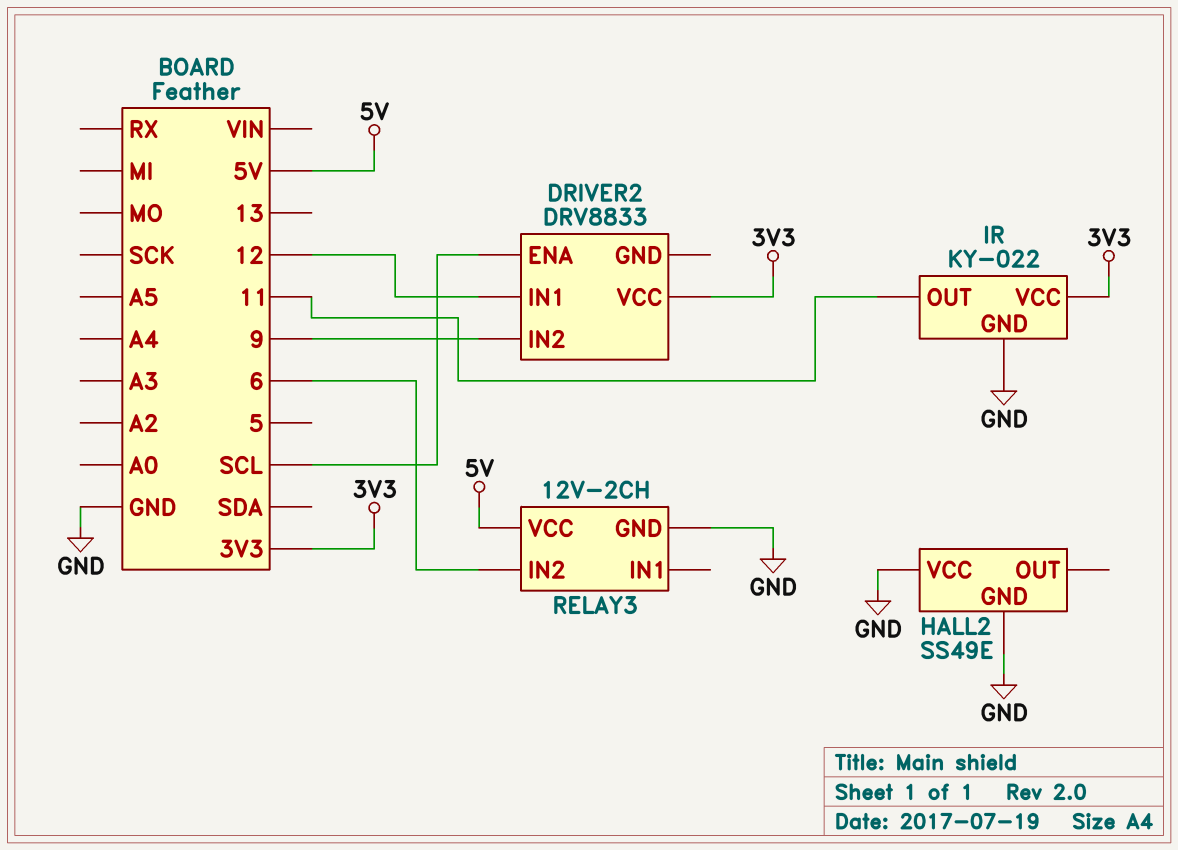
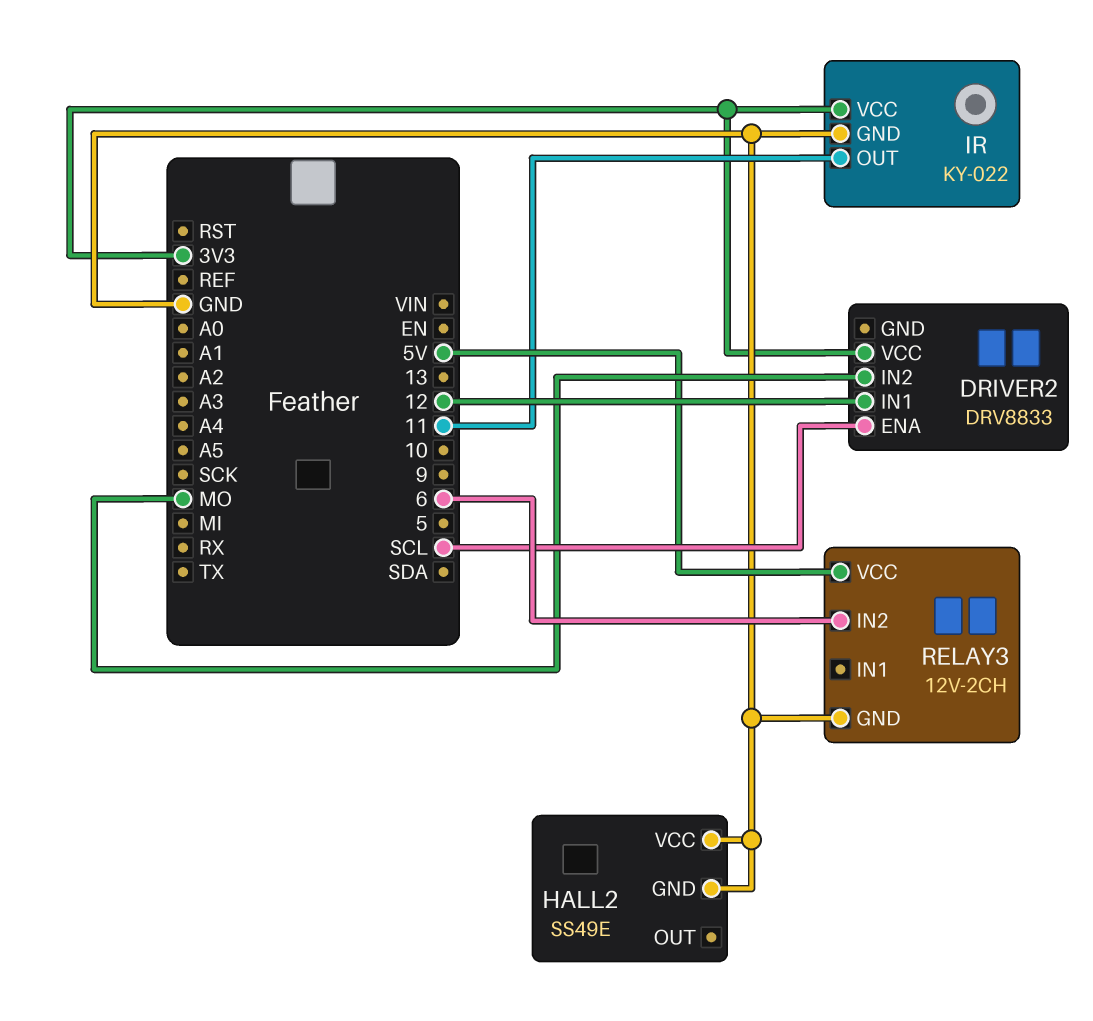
DRIVER2 pin IN2: 9 -> MO

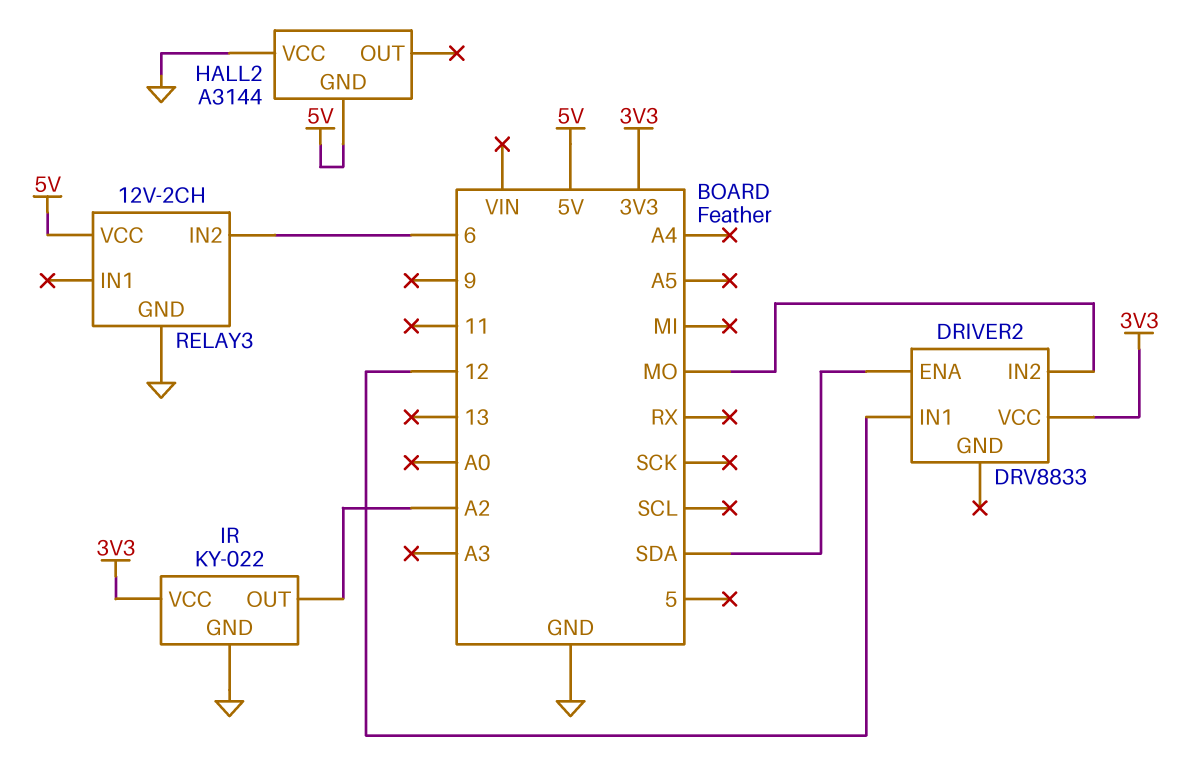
DRIVER2 pin ENA: SCL -> SDA
HALL2: SS49E -> A3144
HALL2 pin GND: GND -> 5V
IR pin OUT: 11 -> A2

